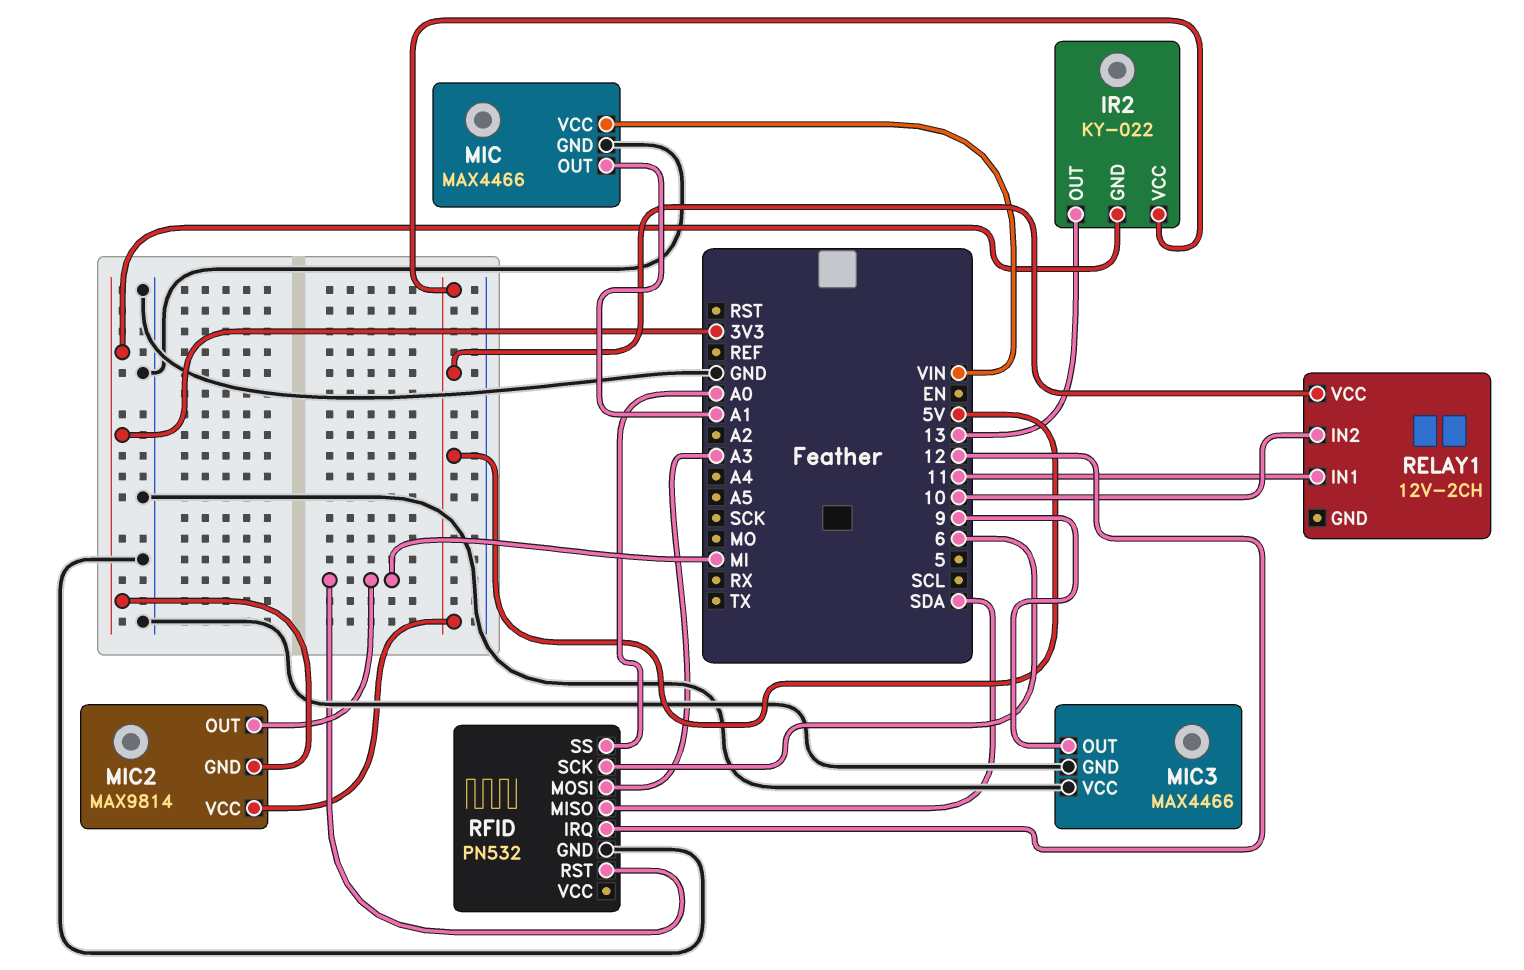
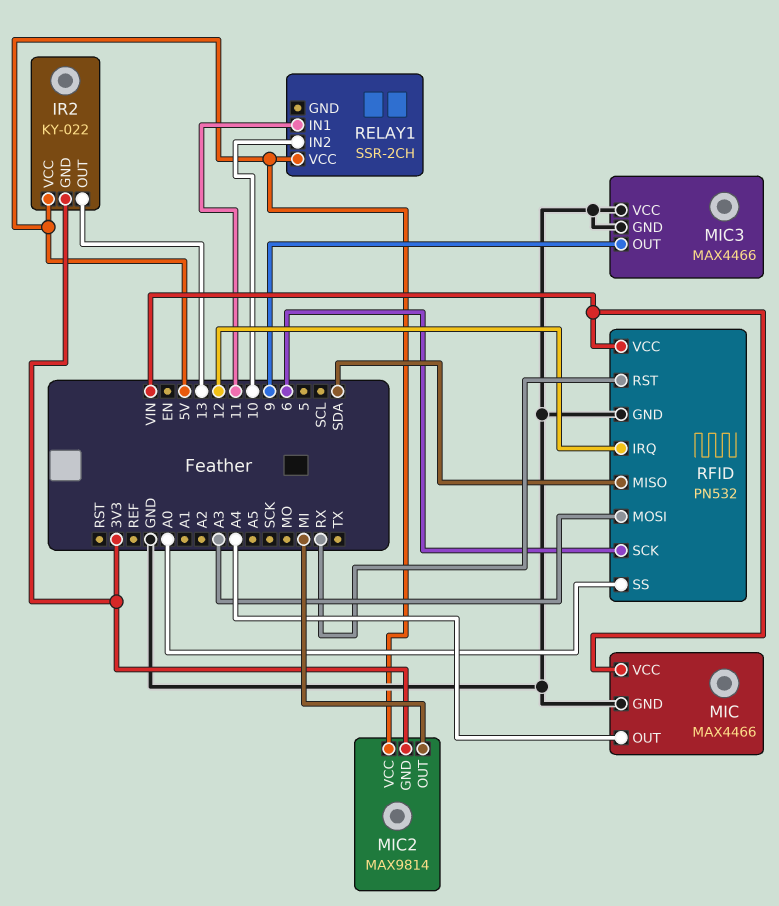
MIC pin OUT: A1 -> A4
RELAY1: 12V-2CH -> SSR-2CH
RFID pin RST: MI -> RX
RFID pin VCC: none -> VIN

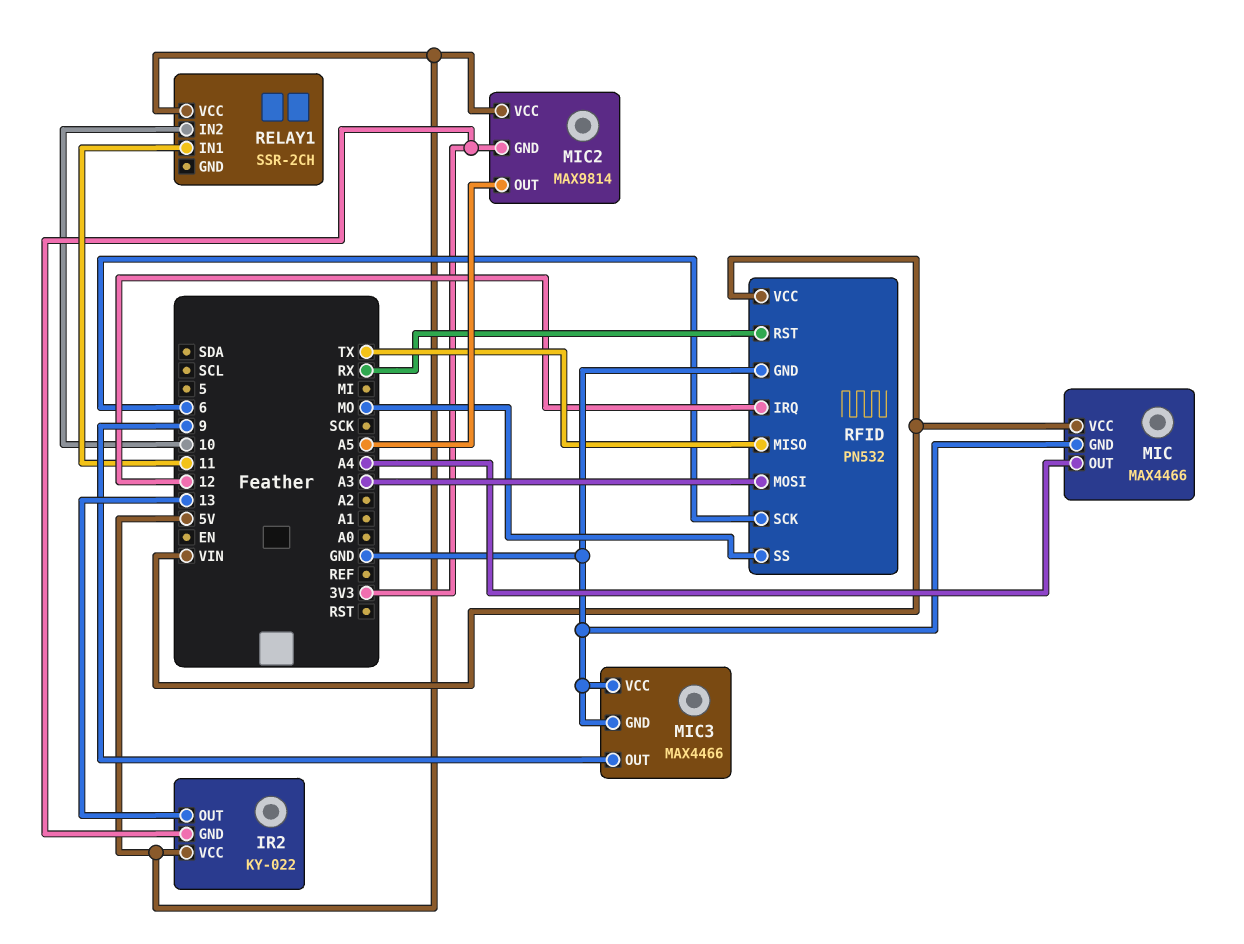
MIC2 pin OUT: MI -> A5
RFID pin MISO: SDA -> TX
RFID pin SS: A0 -> MO

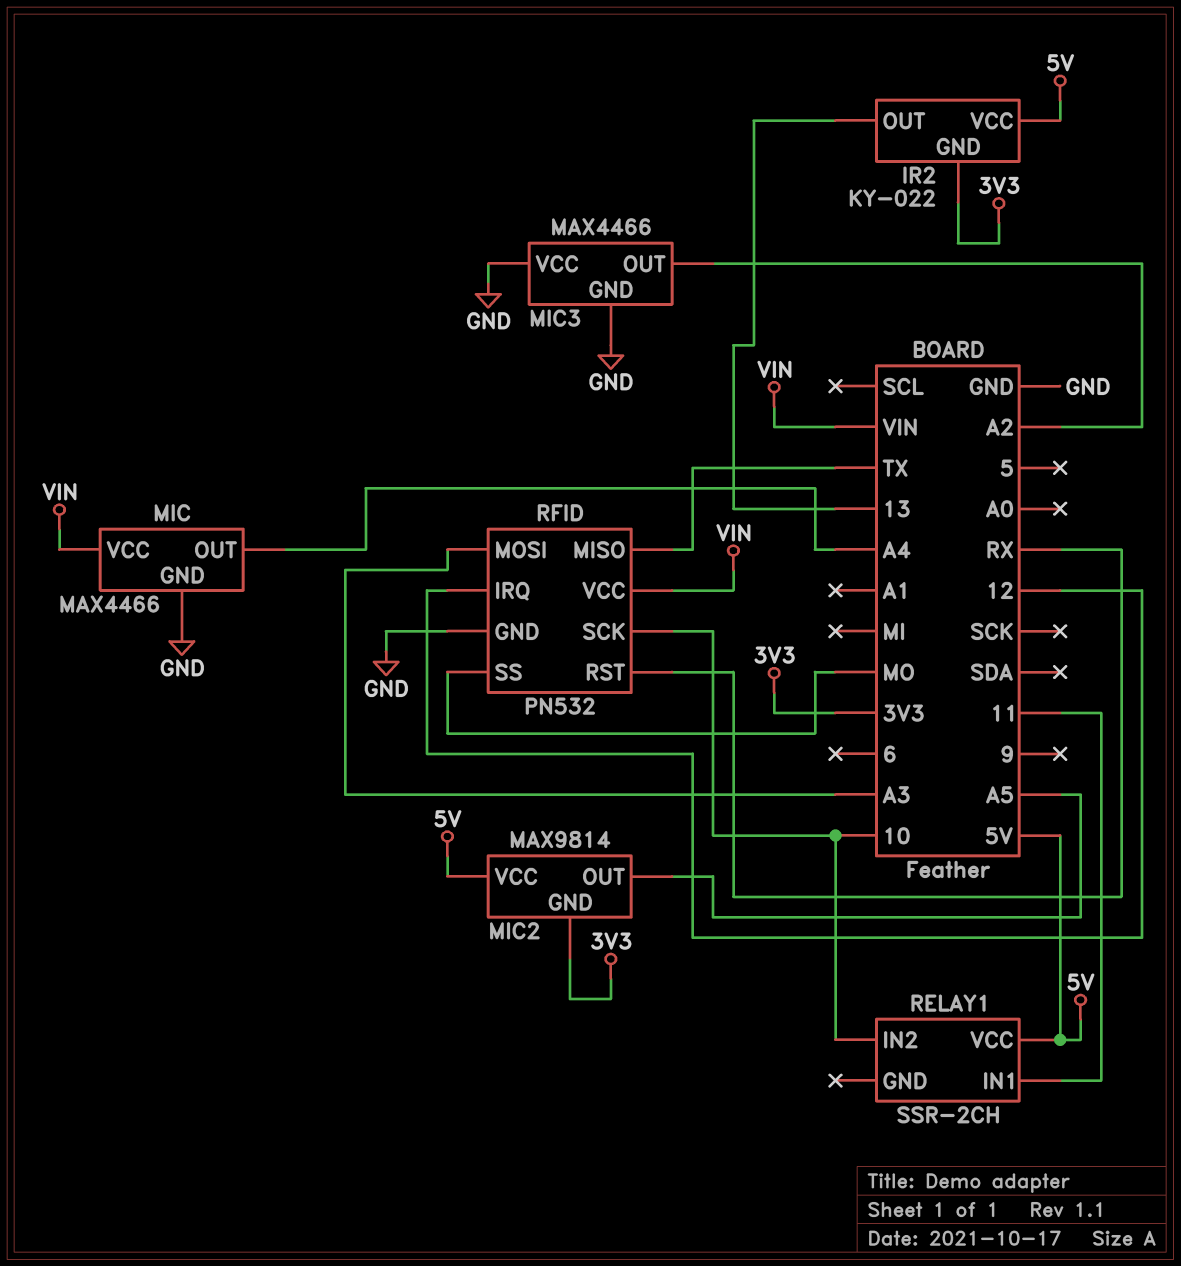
MIC3 pin OUT: 9 -> A2
RFID pin SCK: 6 -> 10

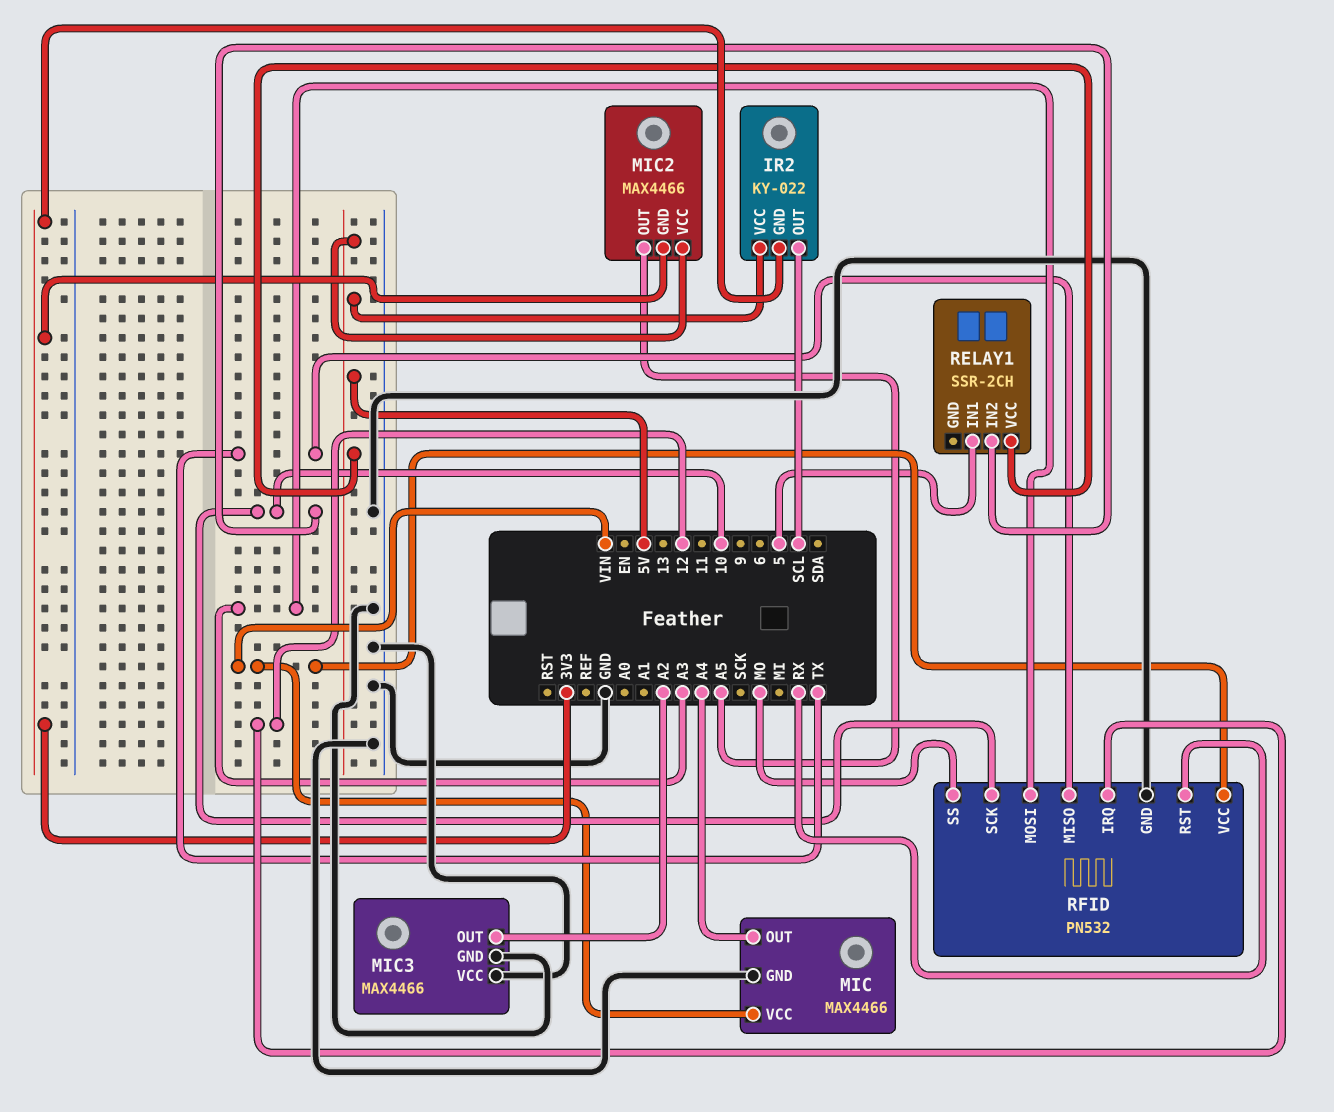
IR2 pin OUT: 13 -> SCL
MIC2: MAX9814 -> MAX4466
RELAY1 pin IN1: 11 -> 5

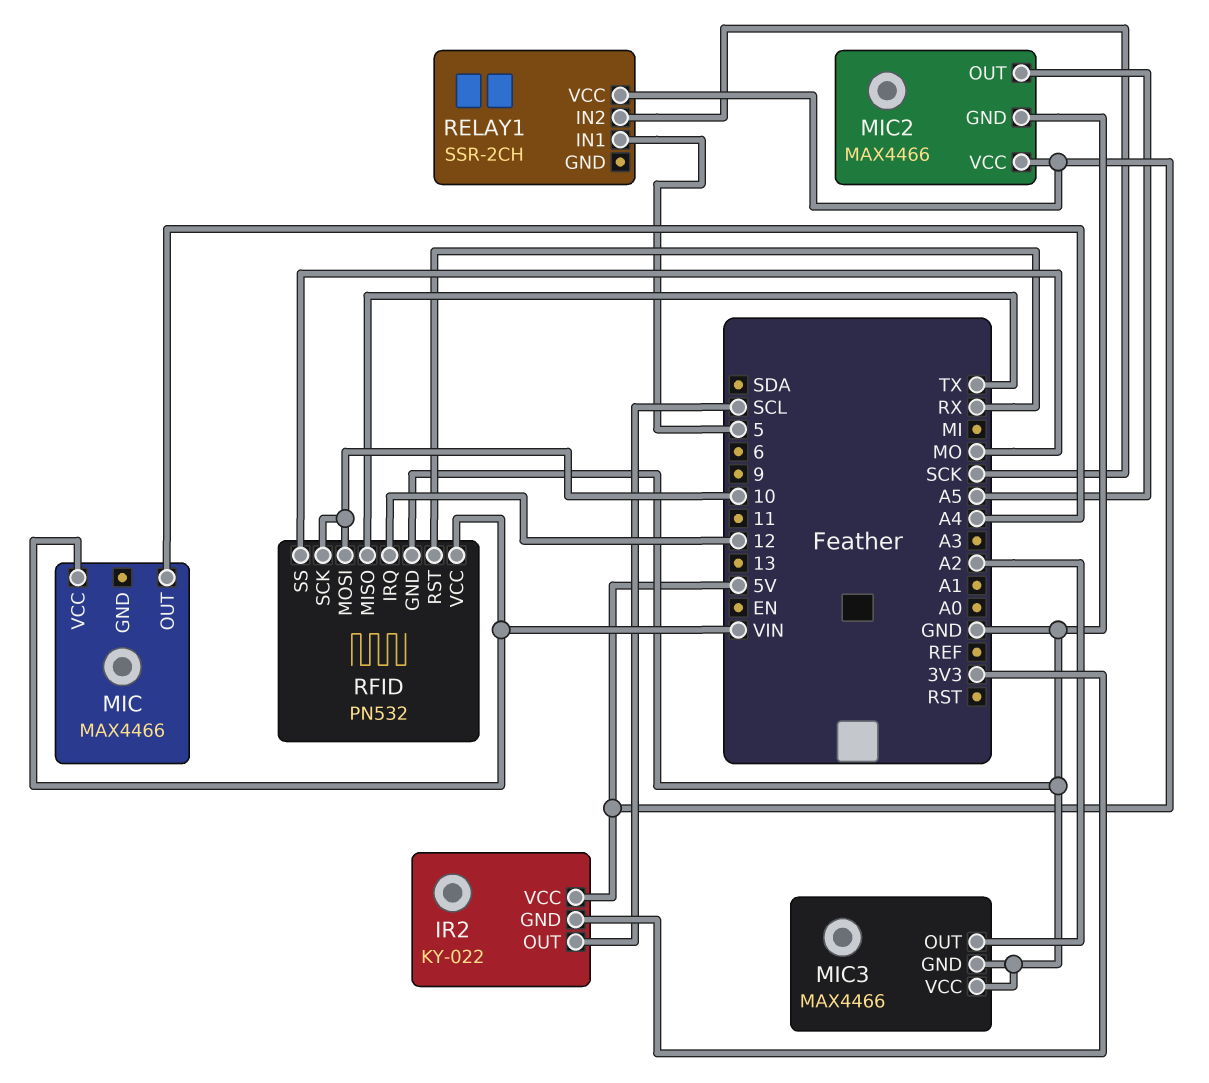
MIC pin GND: GND -> none
MIC2 pin GND: 3V3 -> GND
RELAY1 pin IN2: 10 -> SCK
RFID pin MOSI: A3 -> 10

